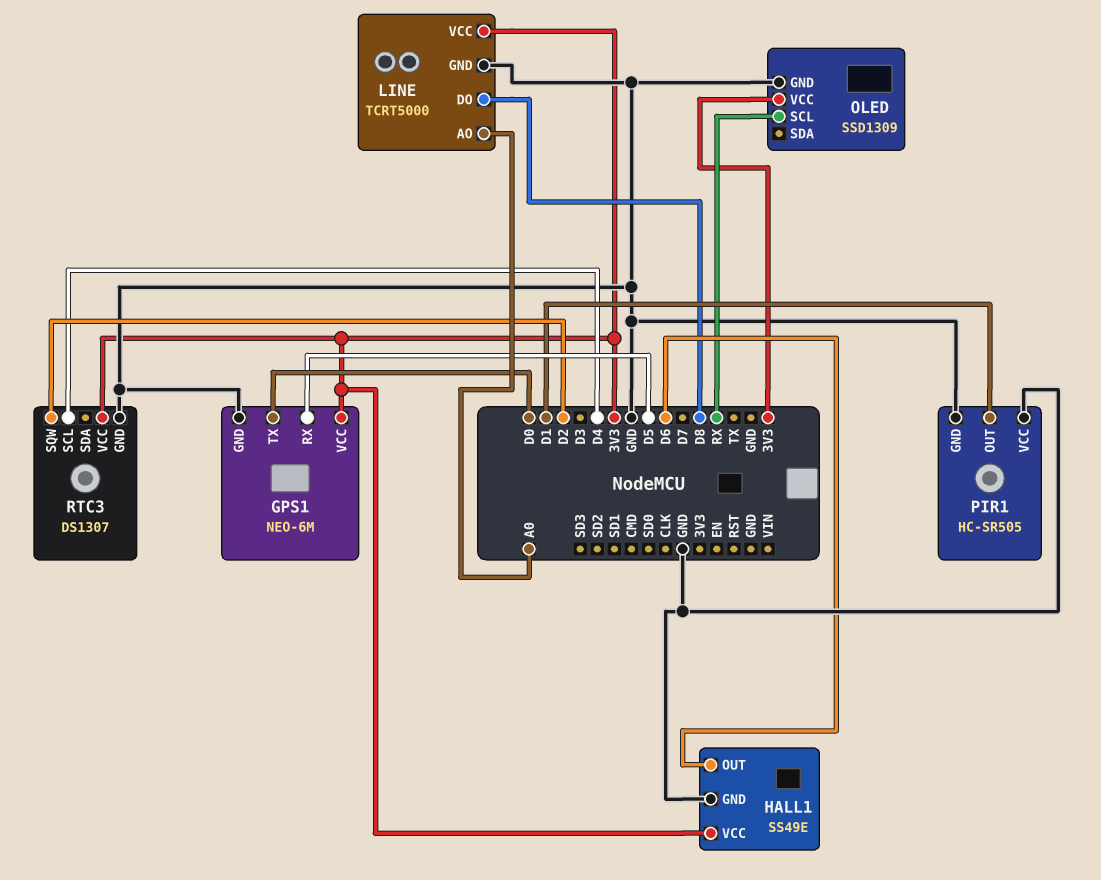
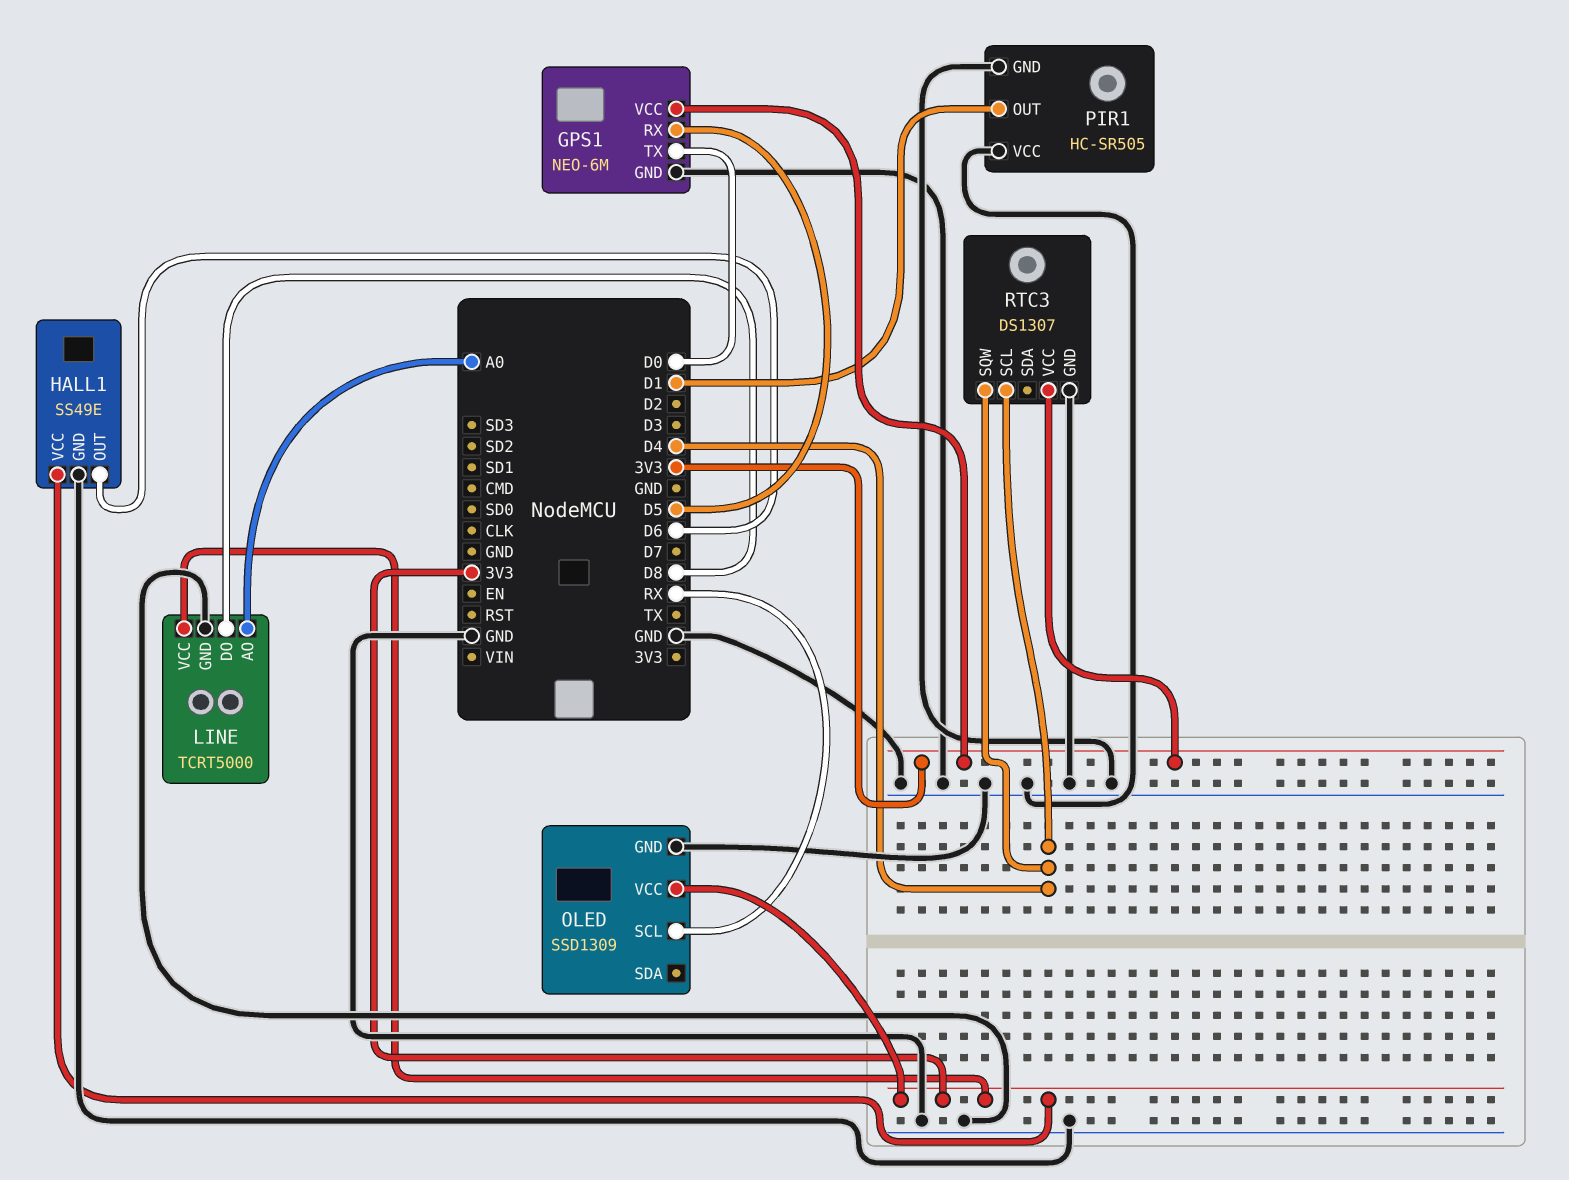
RTC3 pin SQW: D2 -> D4

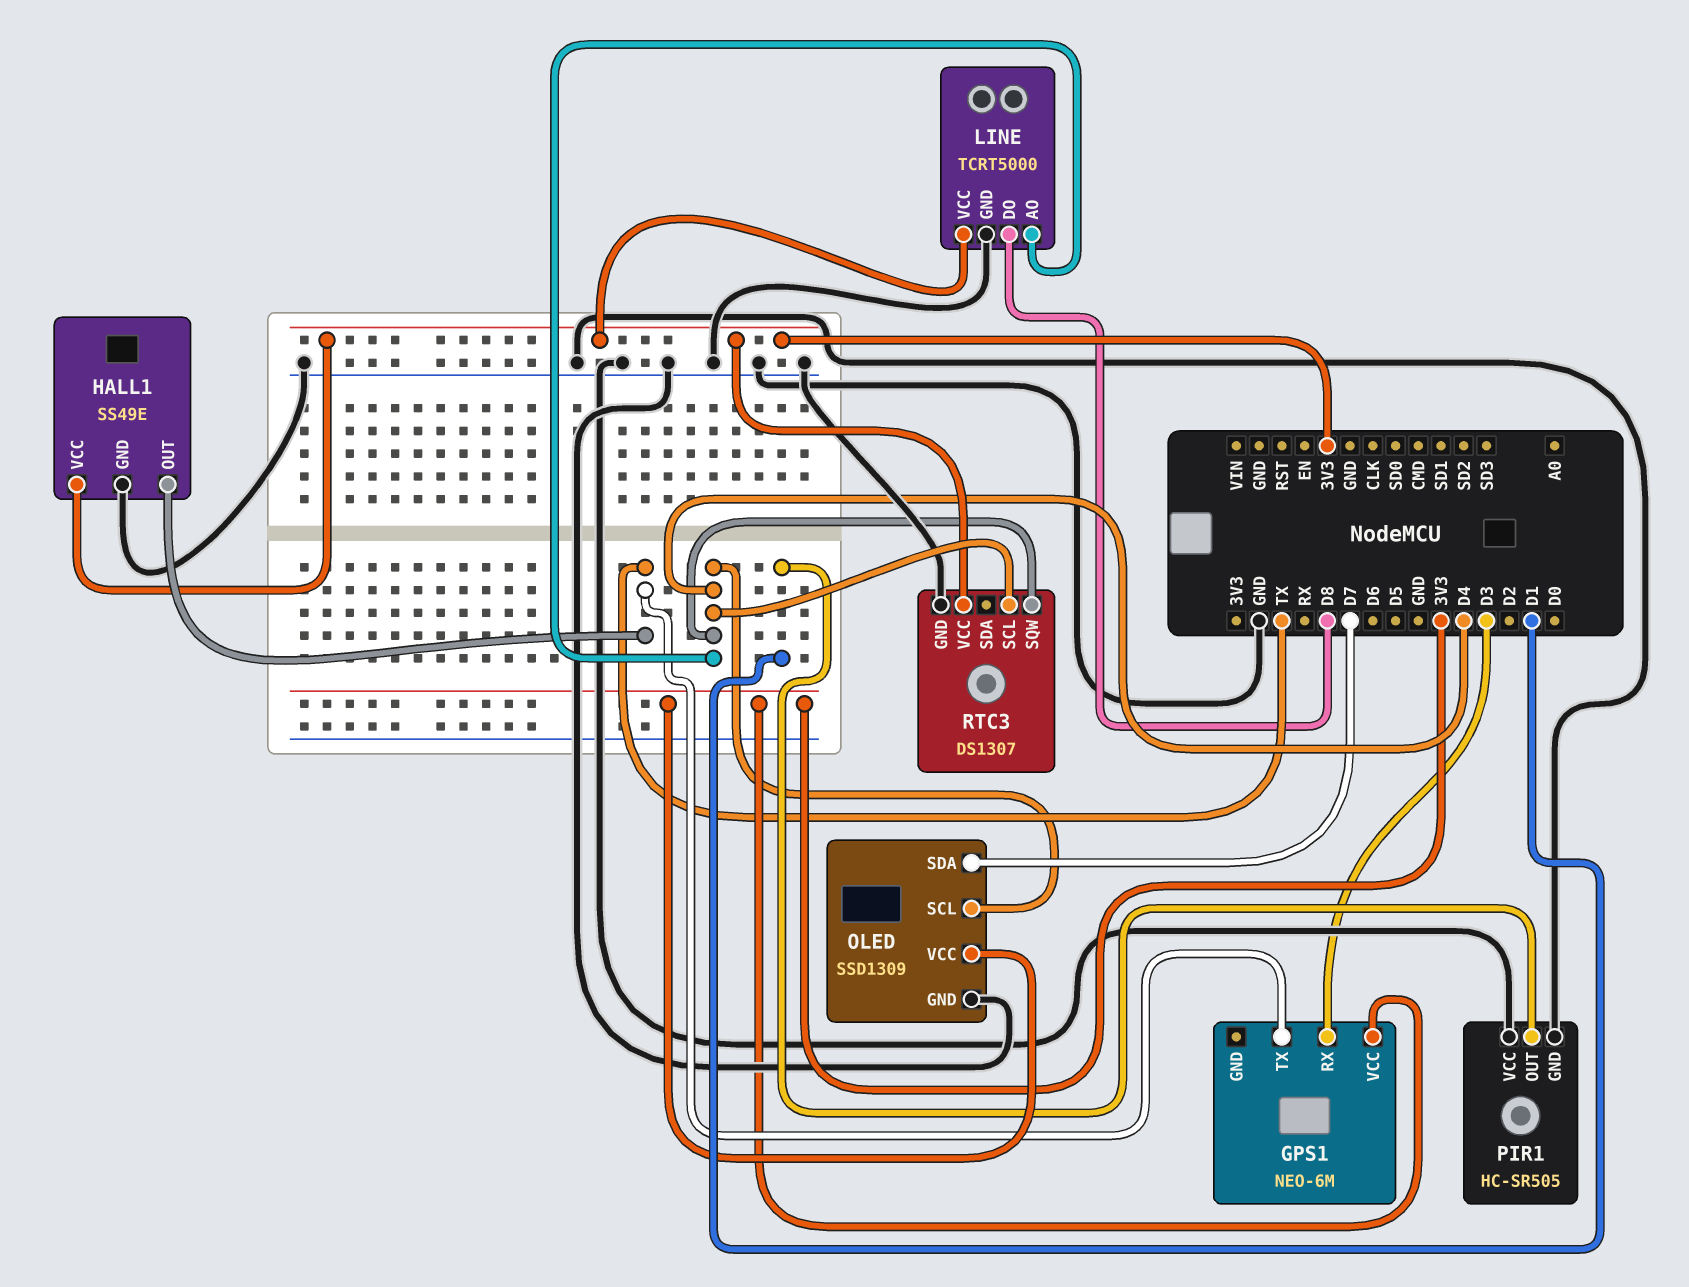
GPS1 pin GND: GND -> none
GPS1 pin RX: D5 -> D3
GPS1 pin TX: D0 -> TX
HALL1 pin OUT: D6 -> TX
LINE pin AO: A0 -> D4
OLED pin SCL: RX -> D4
OLED pin SDA: none -> D7

